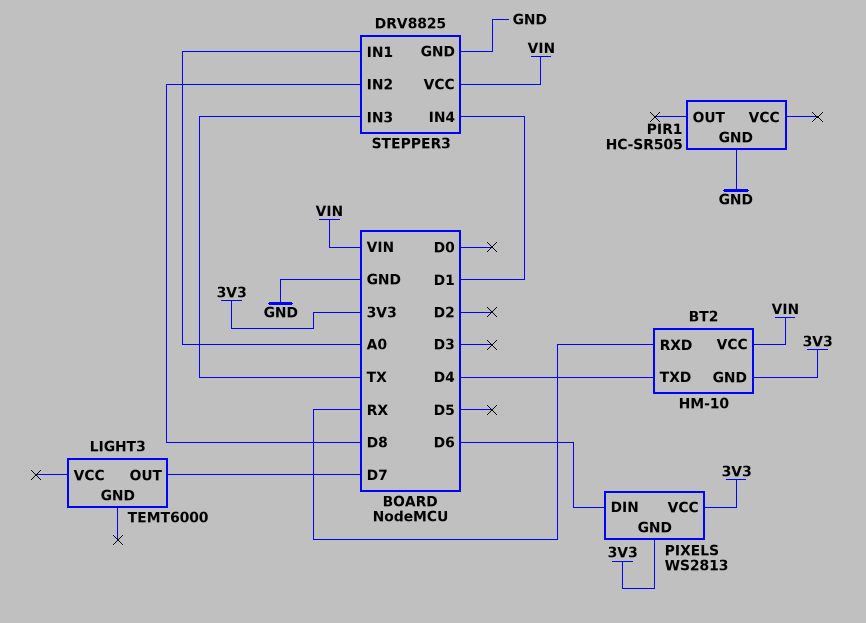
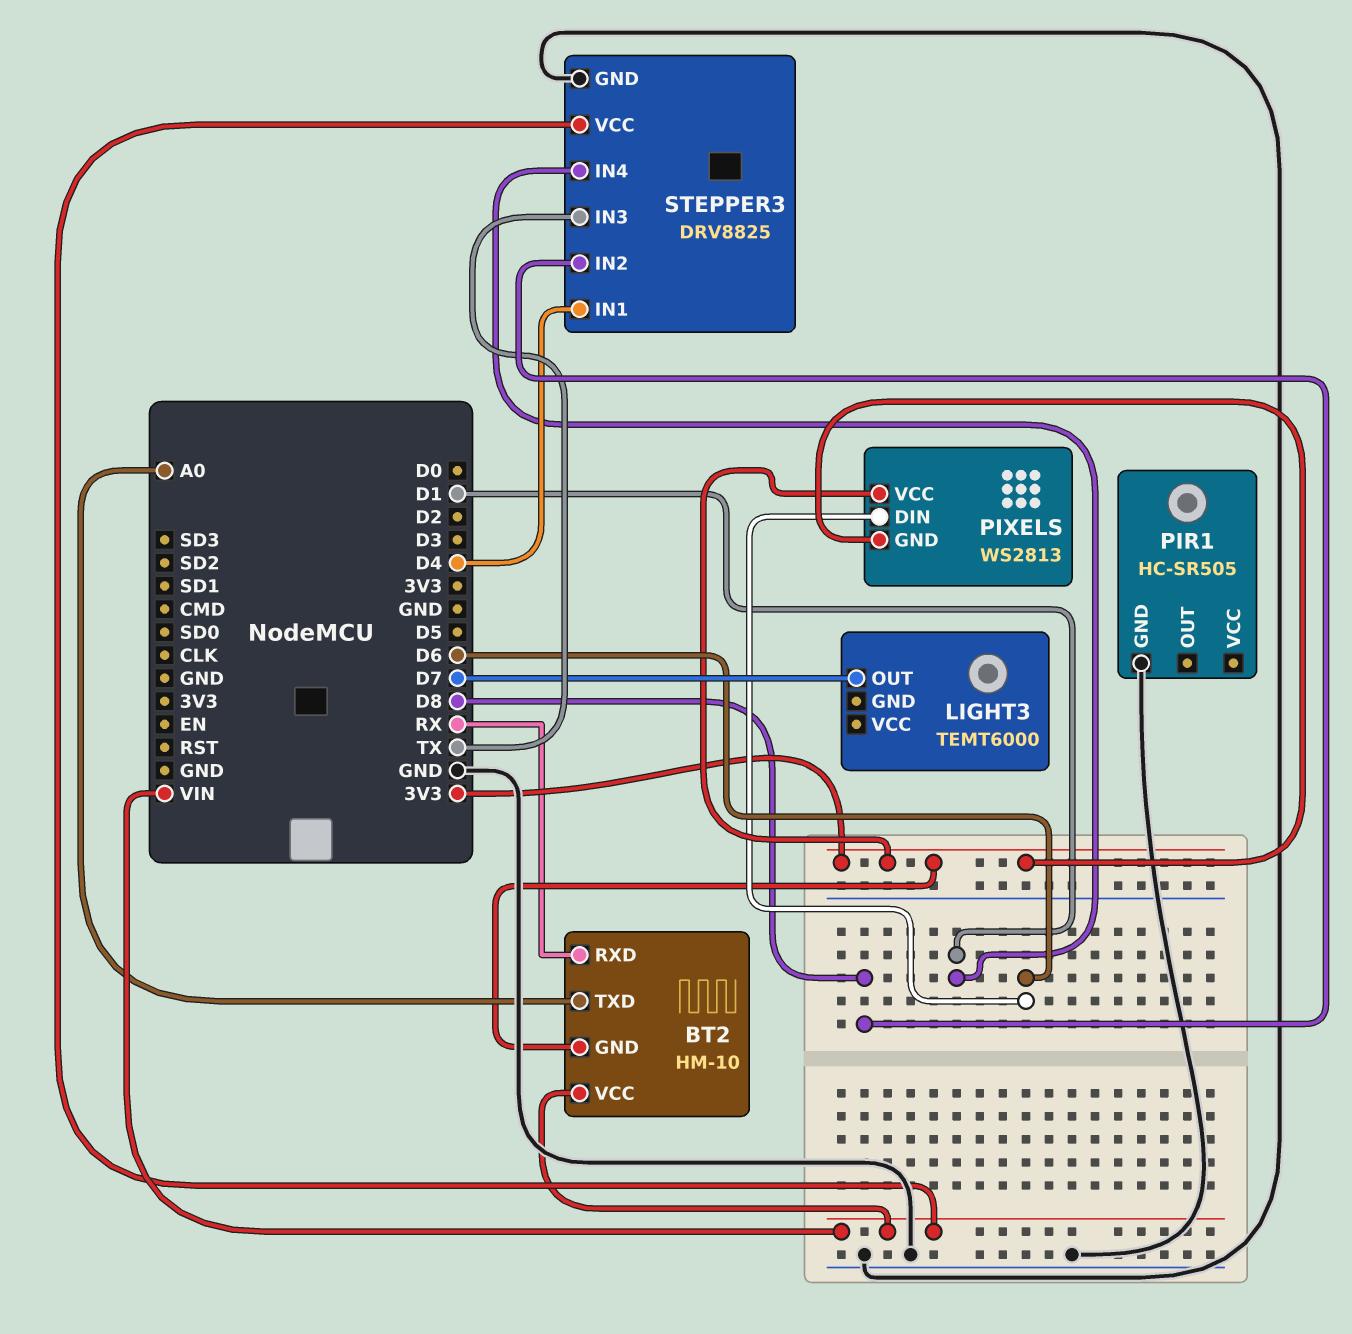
BT2 pin TXD: D4 -> A0
STEPPER3 pin IN1: A0 -> D4

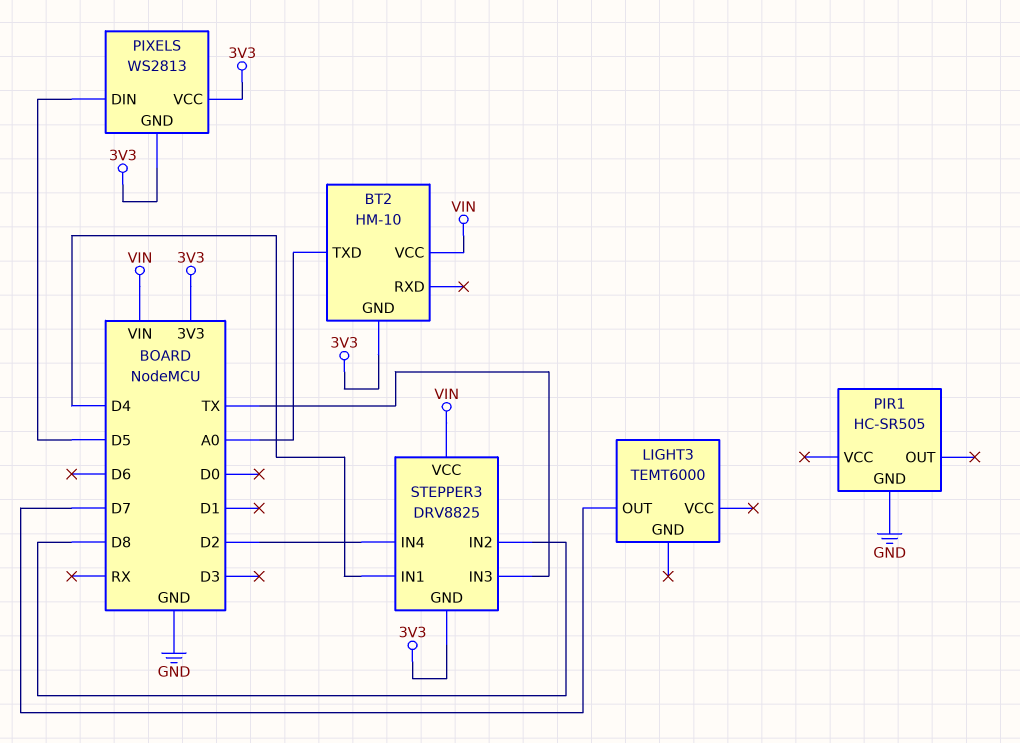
BT2 pin RXD: RX -> none
PIXELS pin DIN: D6 -> D5
STEPPER3 pin GND: GND -> 3V3
STEPPER3 pin IN4: D1 -> D2

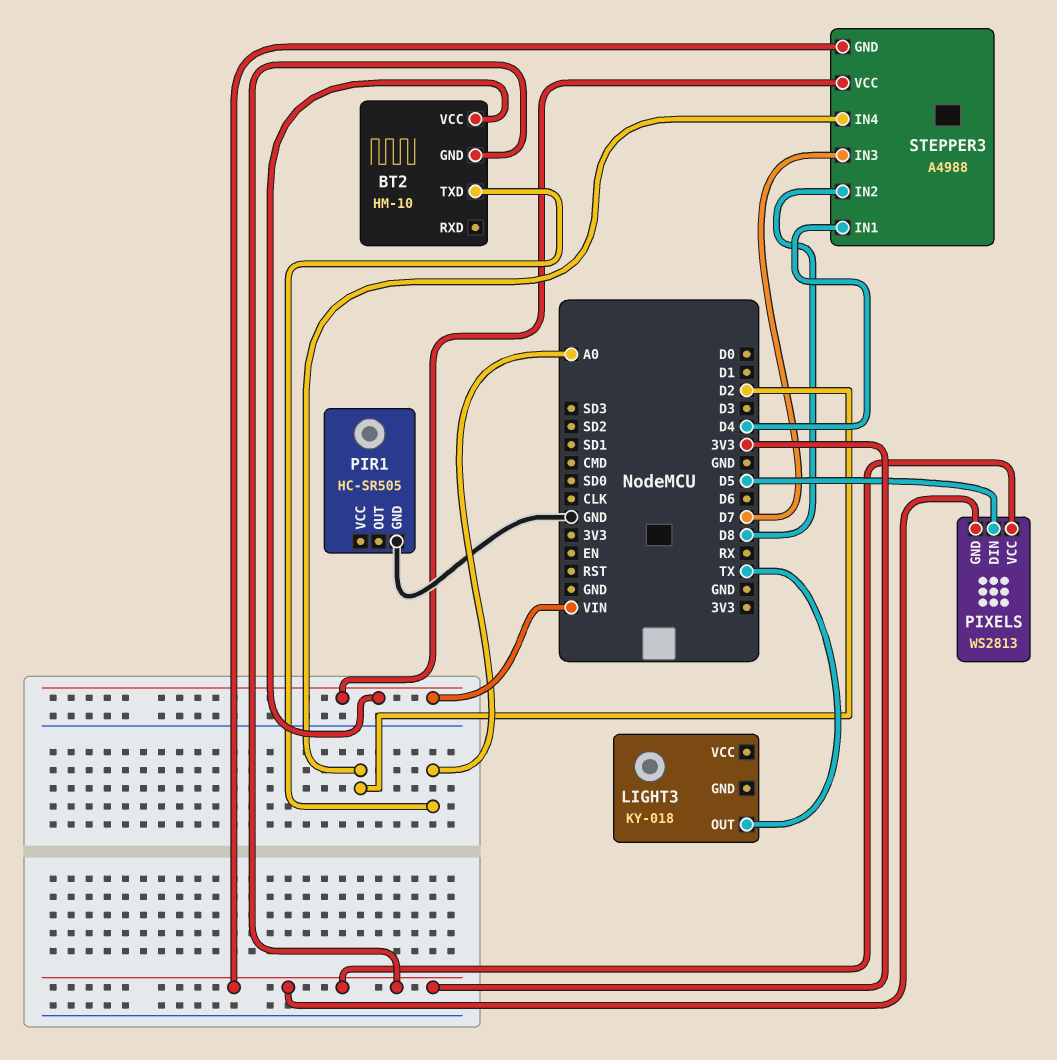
LIGHT3: TEMT6000 -> KY-018
LIGHT3 pin OUT: D7 -> TX
STEPPER3: DRV8825 -> A4988
STEPPER3 pin IN3: TX -> D7

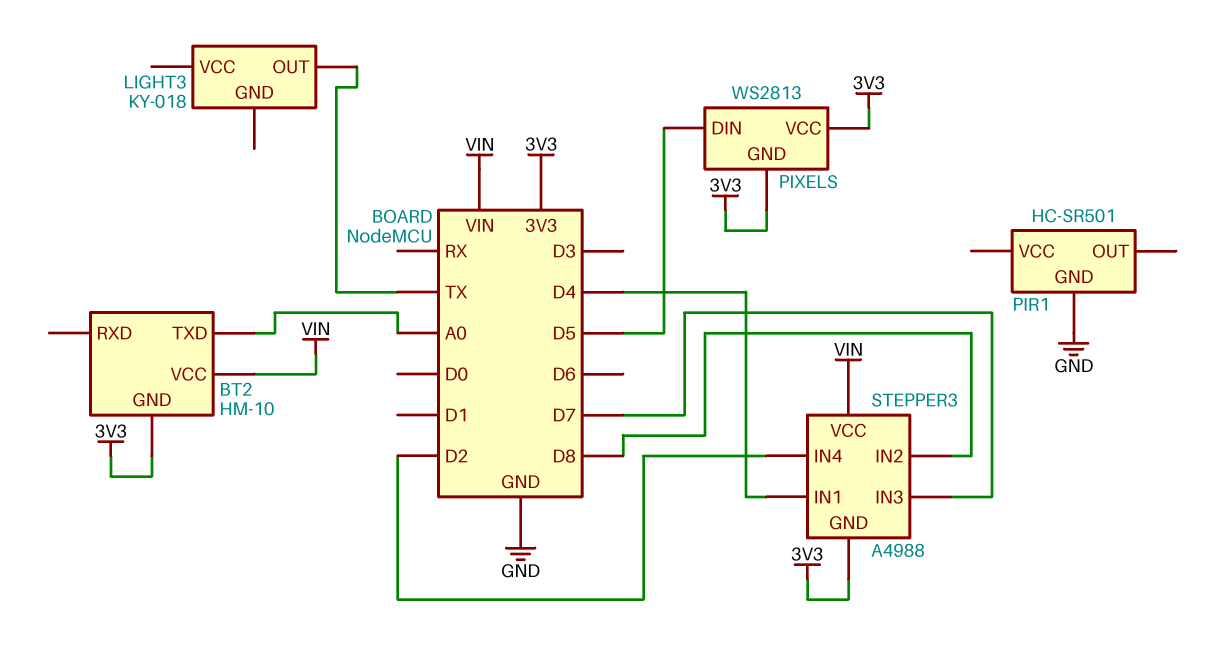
PIR1: HC-SR505 -> HC-SR501

